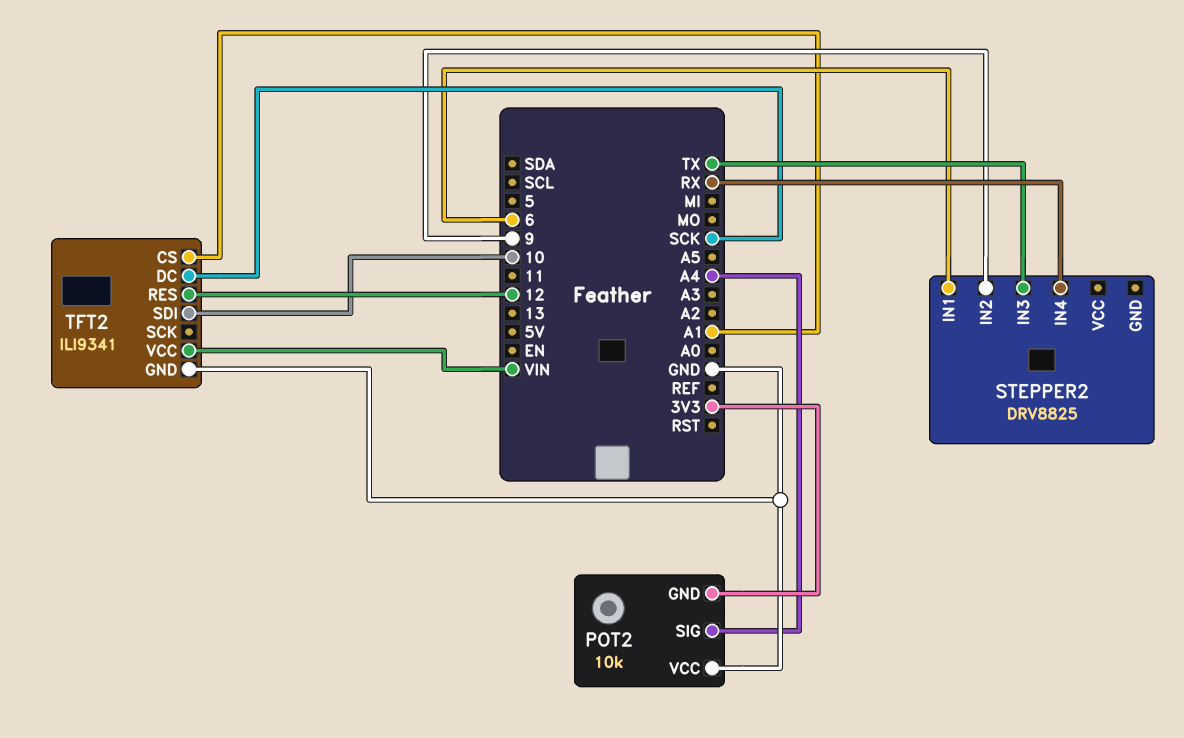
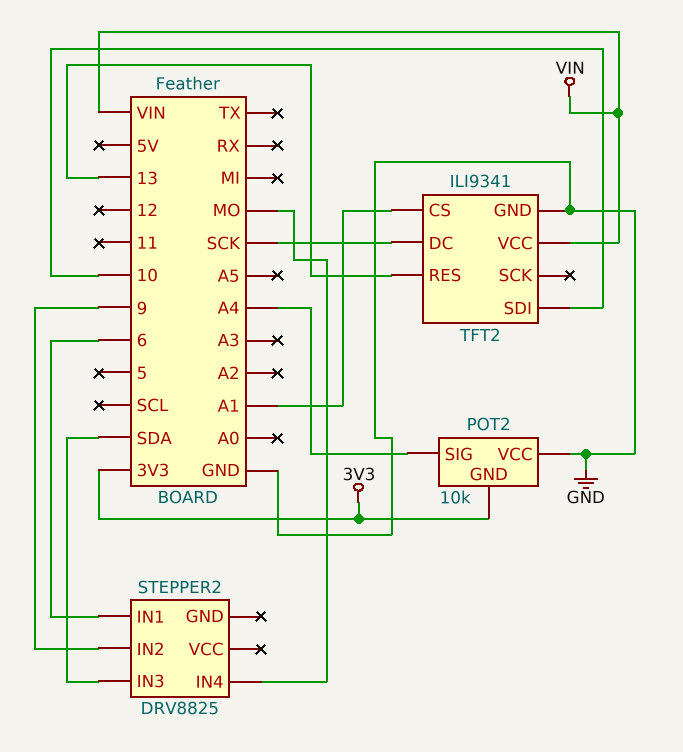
STEPPER2 pin IN3: TX -> SDA
STEPPER2 pin IN4: RX -> MO
TFT2 pin RES: 12 -> 13

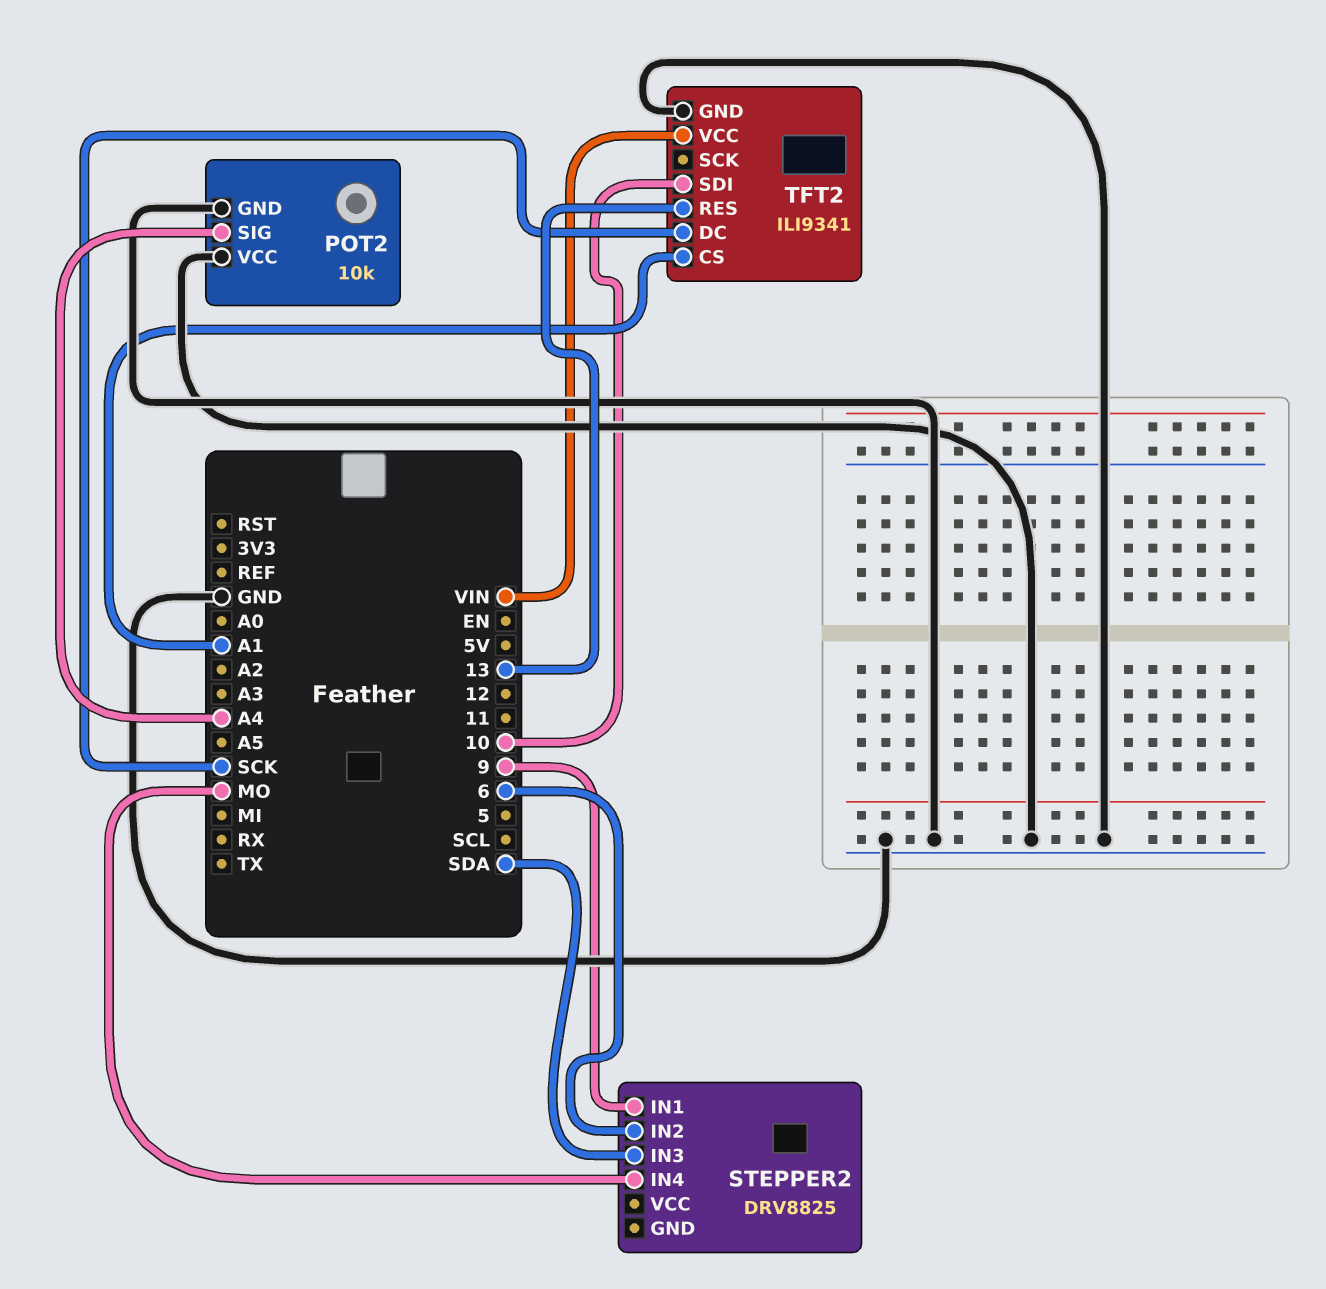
POT2 pin GND: 3V3 -> GND
STEPPER2 pin IN1: 6 -> 9
STEPPER2 pin IN2: 9 -> 6

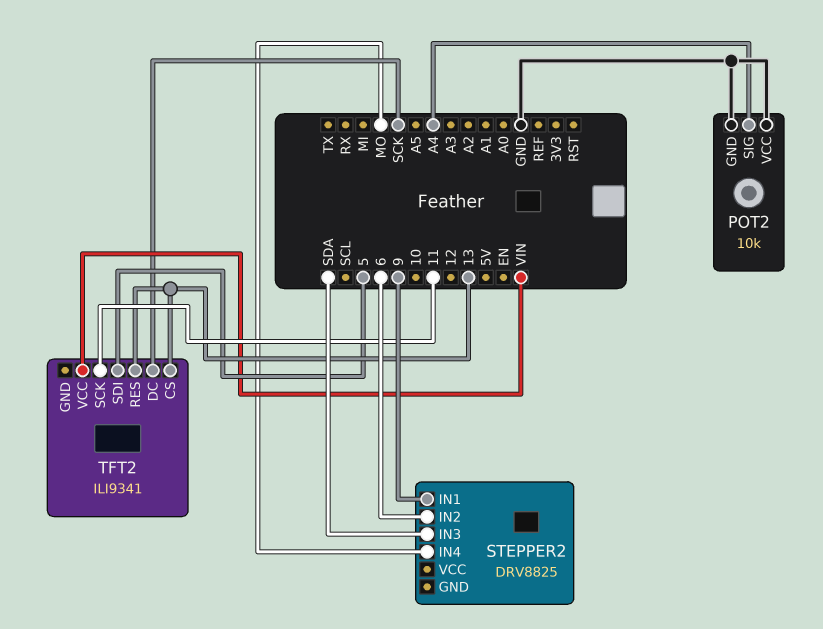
TFT2 pin CS: A1 -> 13
TFT2 pin GND: GND -> none
TFT2 pin SCK: none -> 11
TFT2 pin SDI: 10 -> 5

